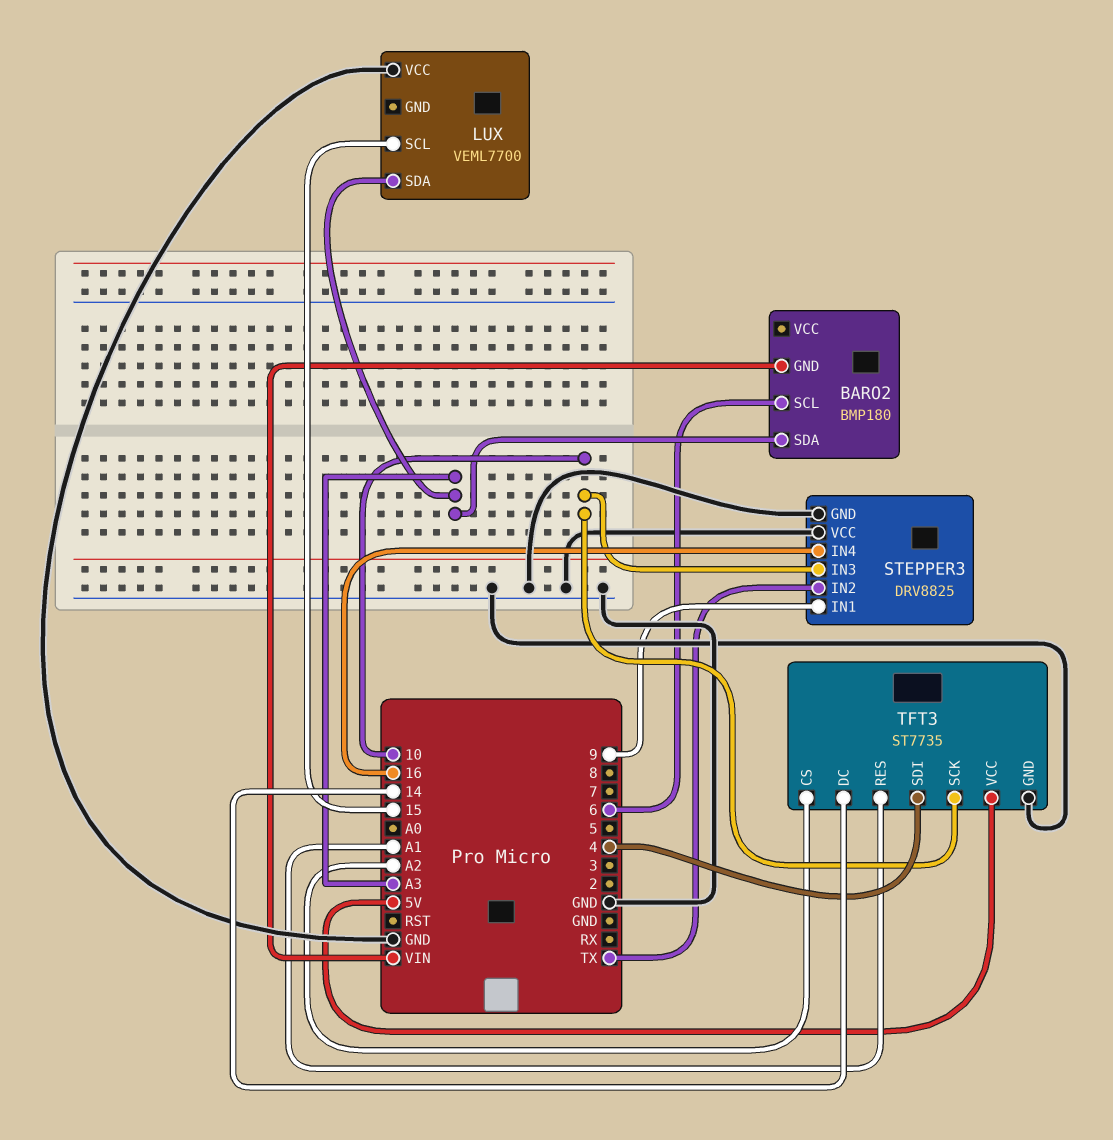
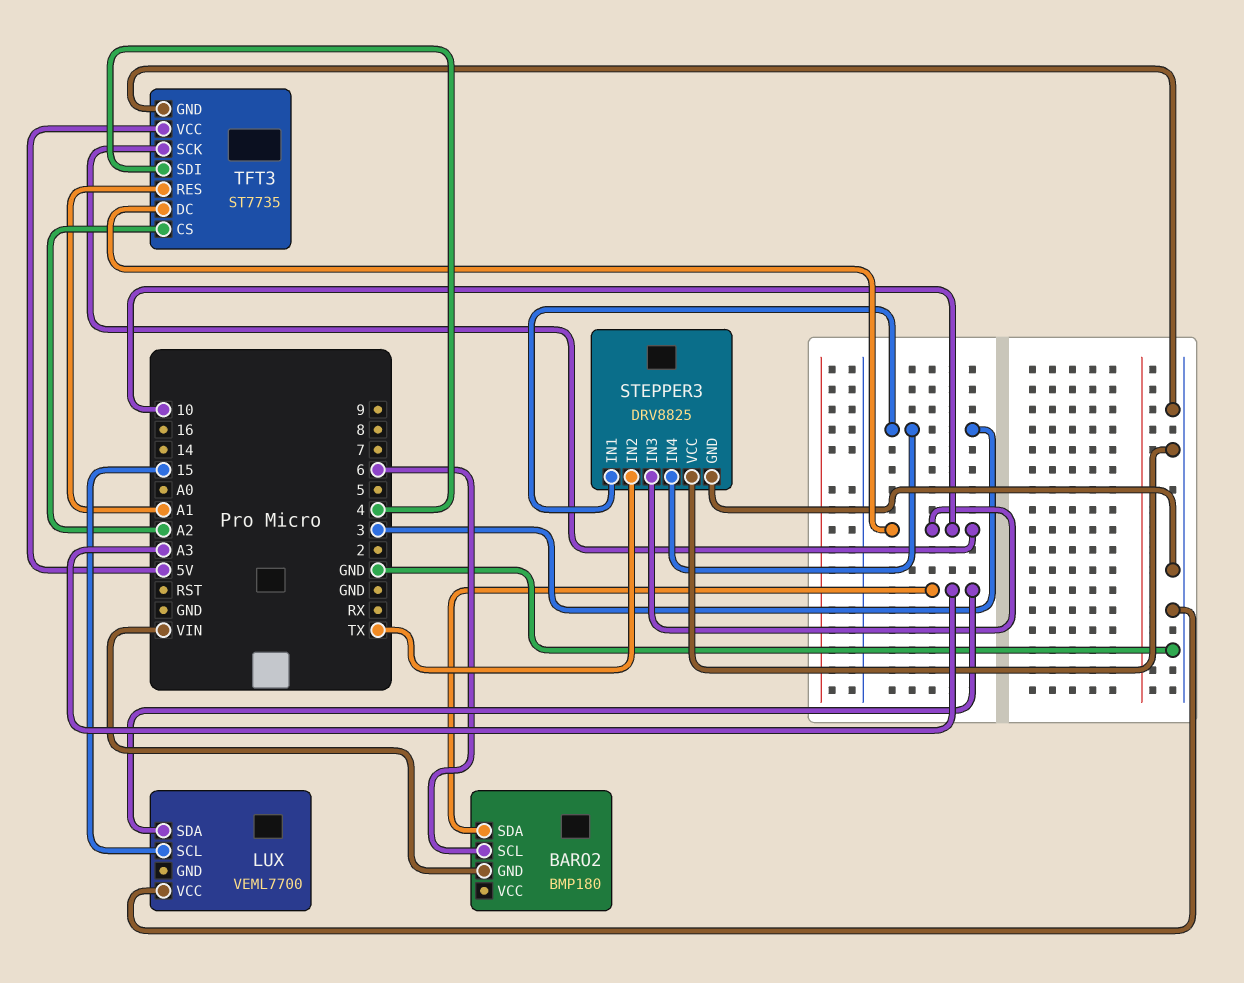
STEPPER3 pin IN1: 9 -> 3
STEPPER3 pin IN4: 16 -> 3
TFT3 pin DC: 14 -> 10

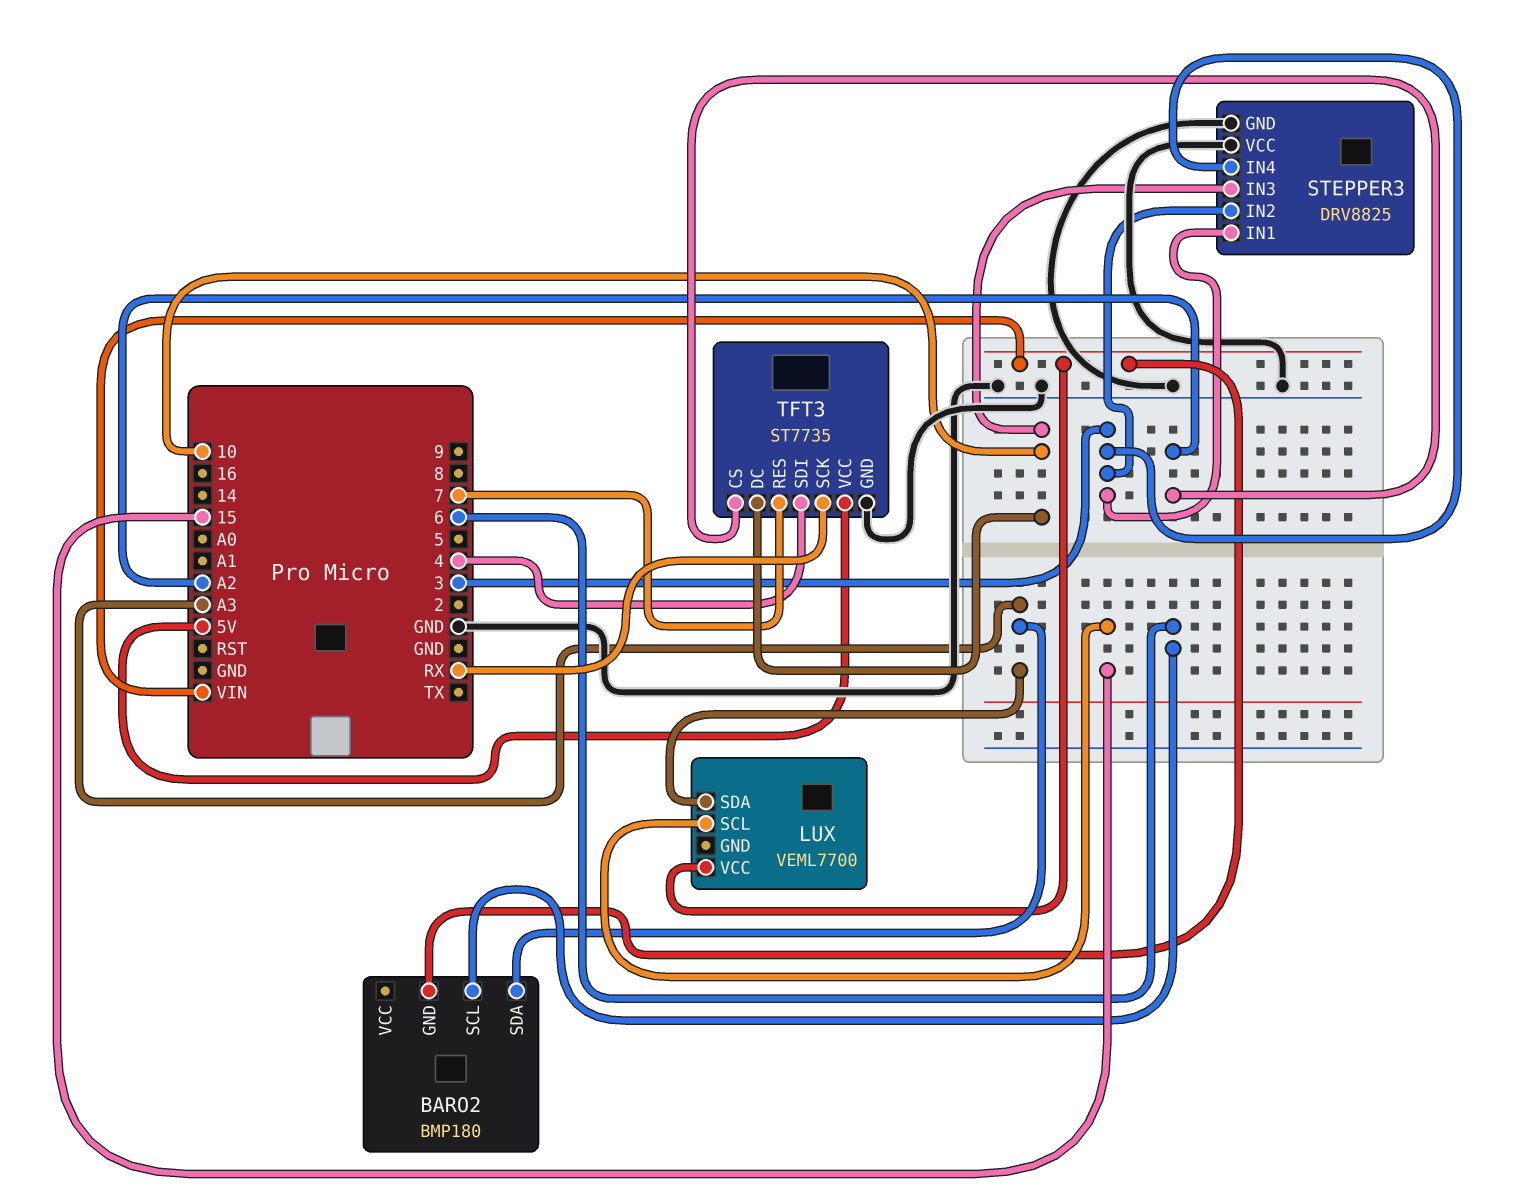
LUX pin VCC: GND -> VIN
STEPPER3 pin IN2: TX -> 3
TFT3 pin RES: A1 -> 7
TFT3 pin SCK: 10 -> RX

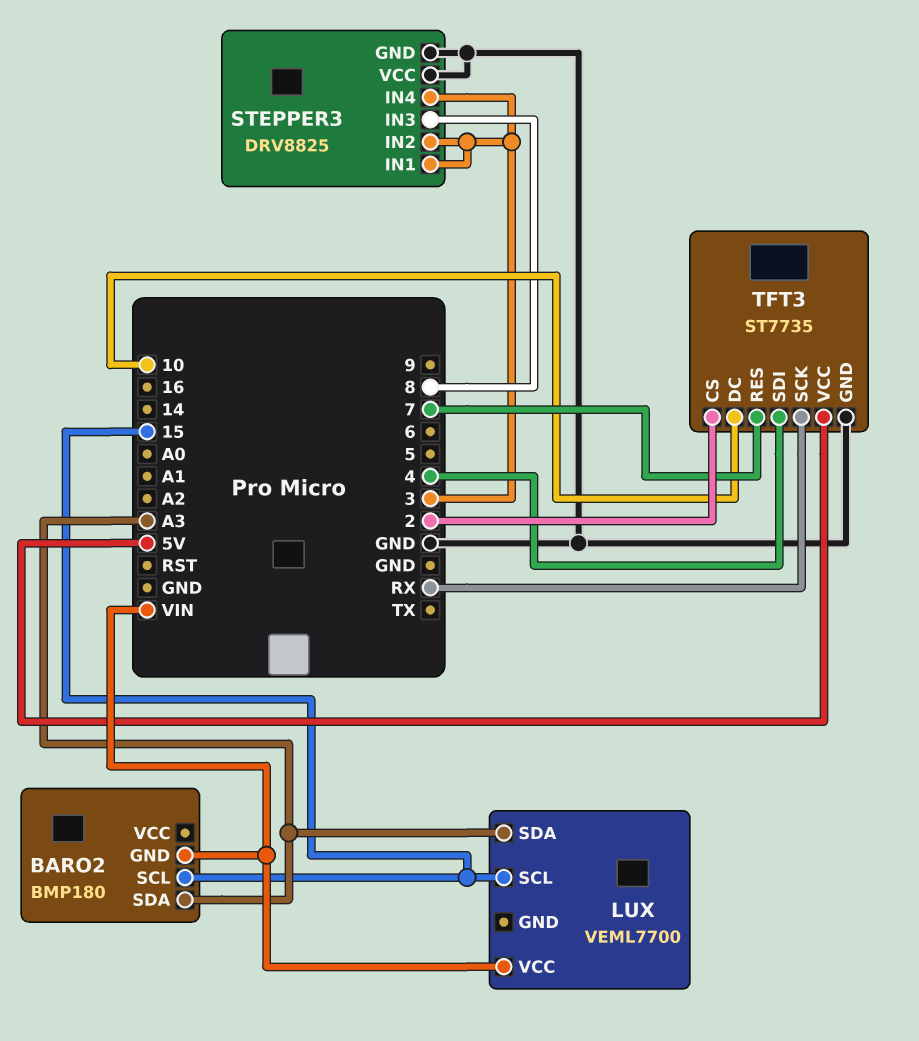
BARO2 pin SCL: 6 -> 15
STEPPER3 pin IN3: 10 -> 8
TFT3 pin CS: A2 -> 2

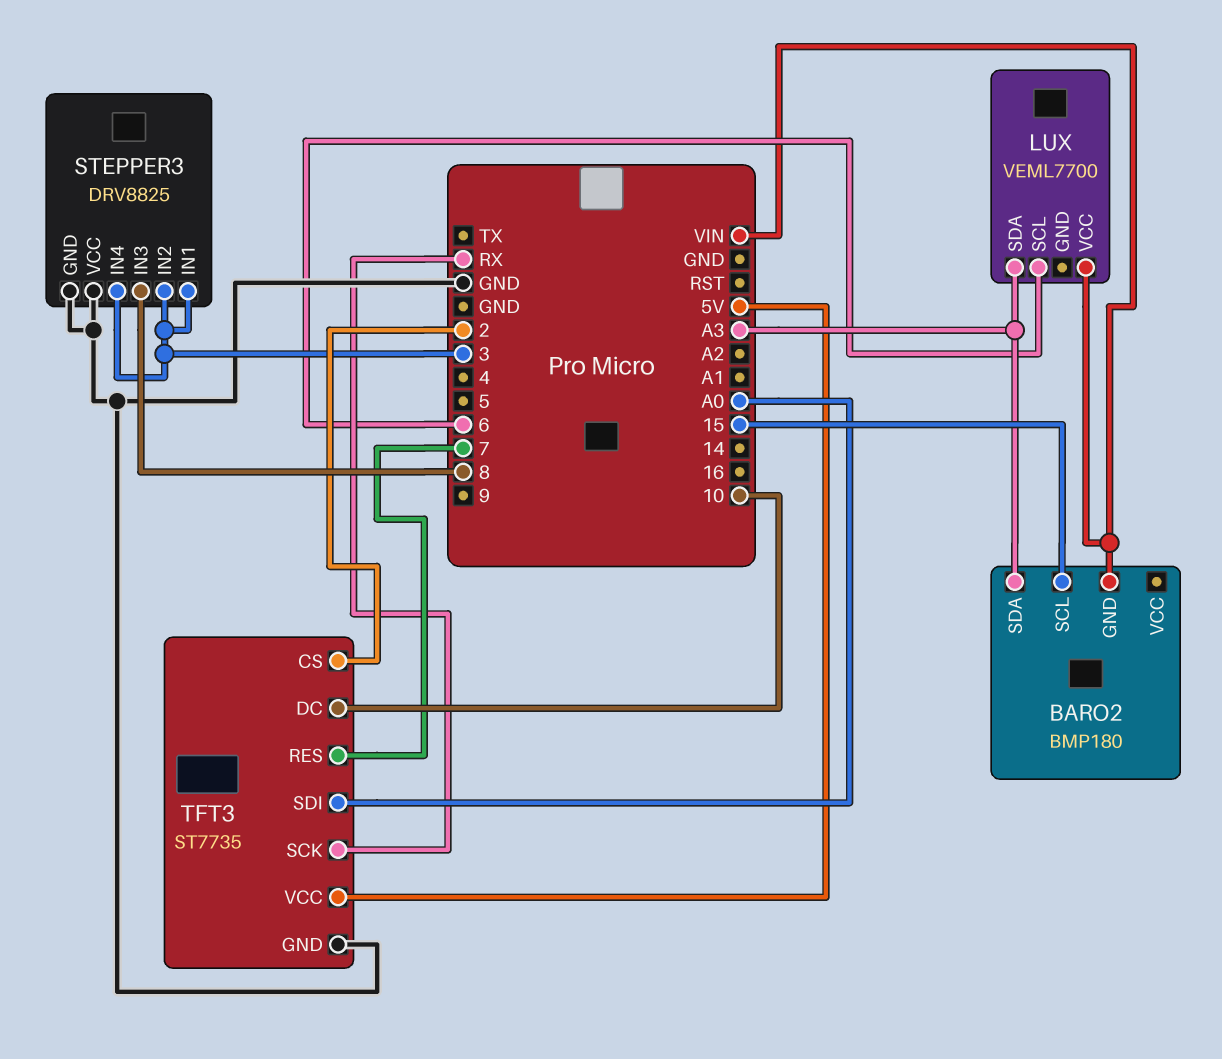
LUX pin SCL: 15 -> 6
TFT3 pin SDI: 4 -> A0

